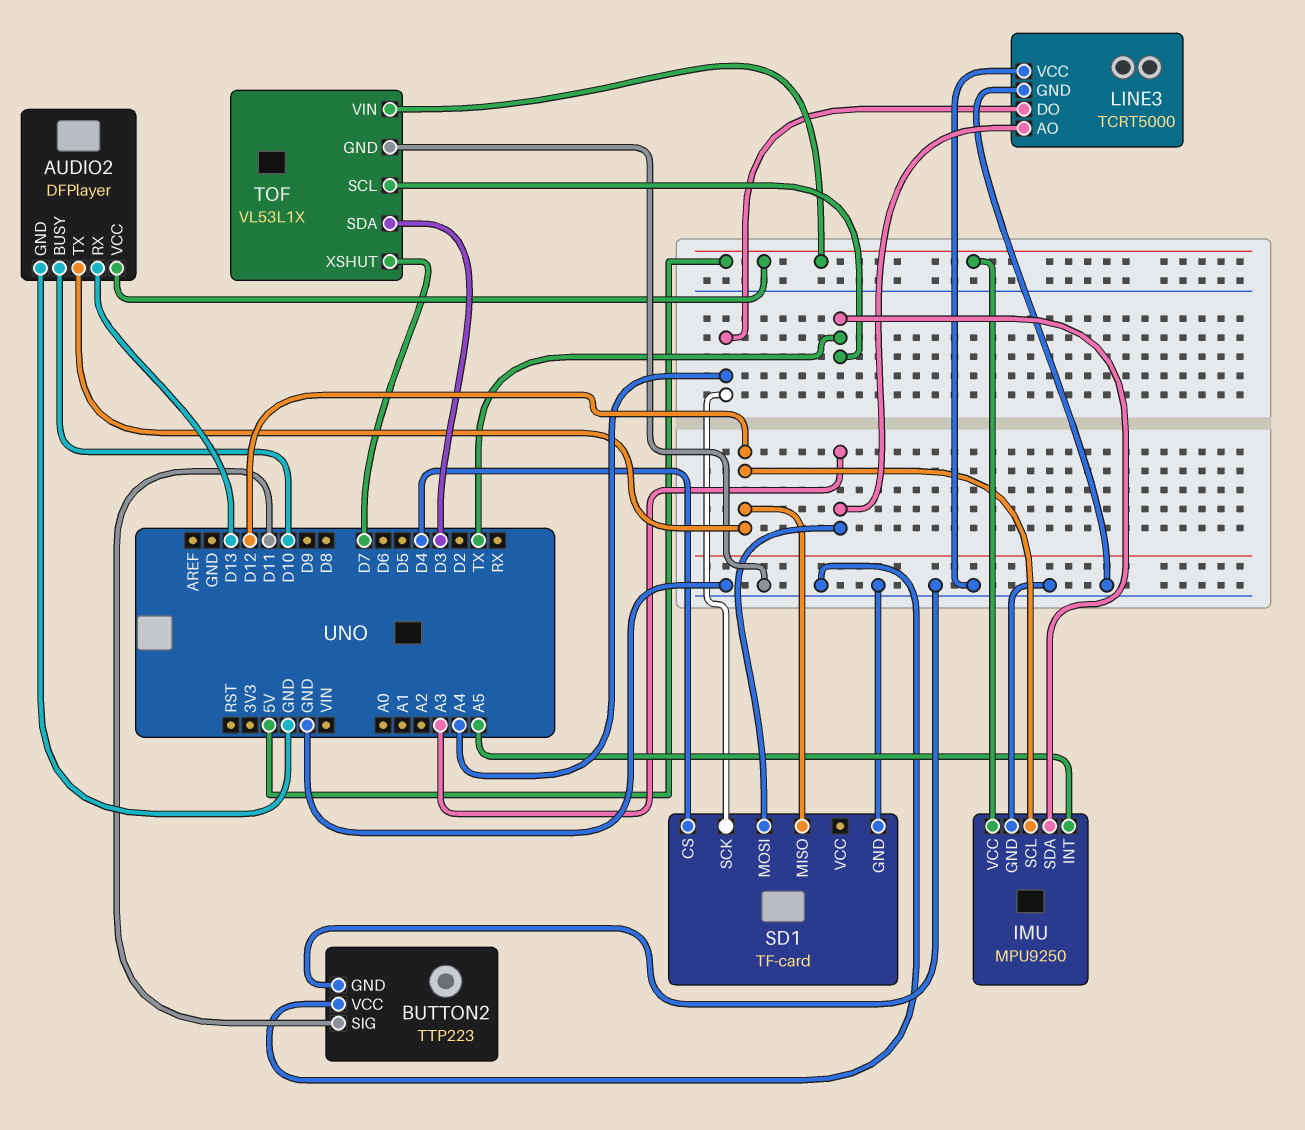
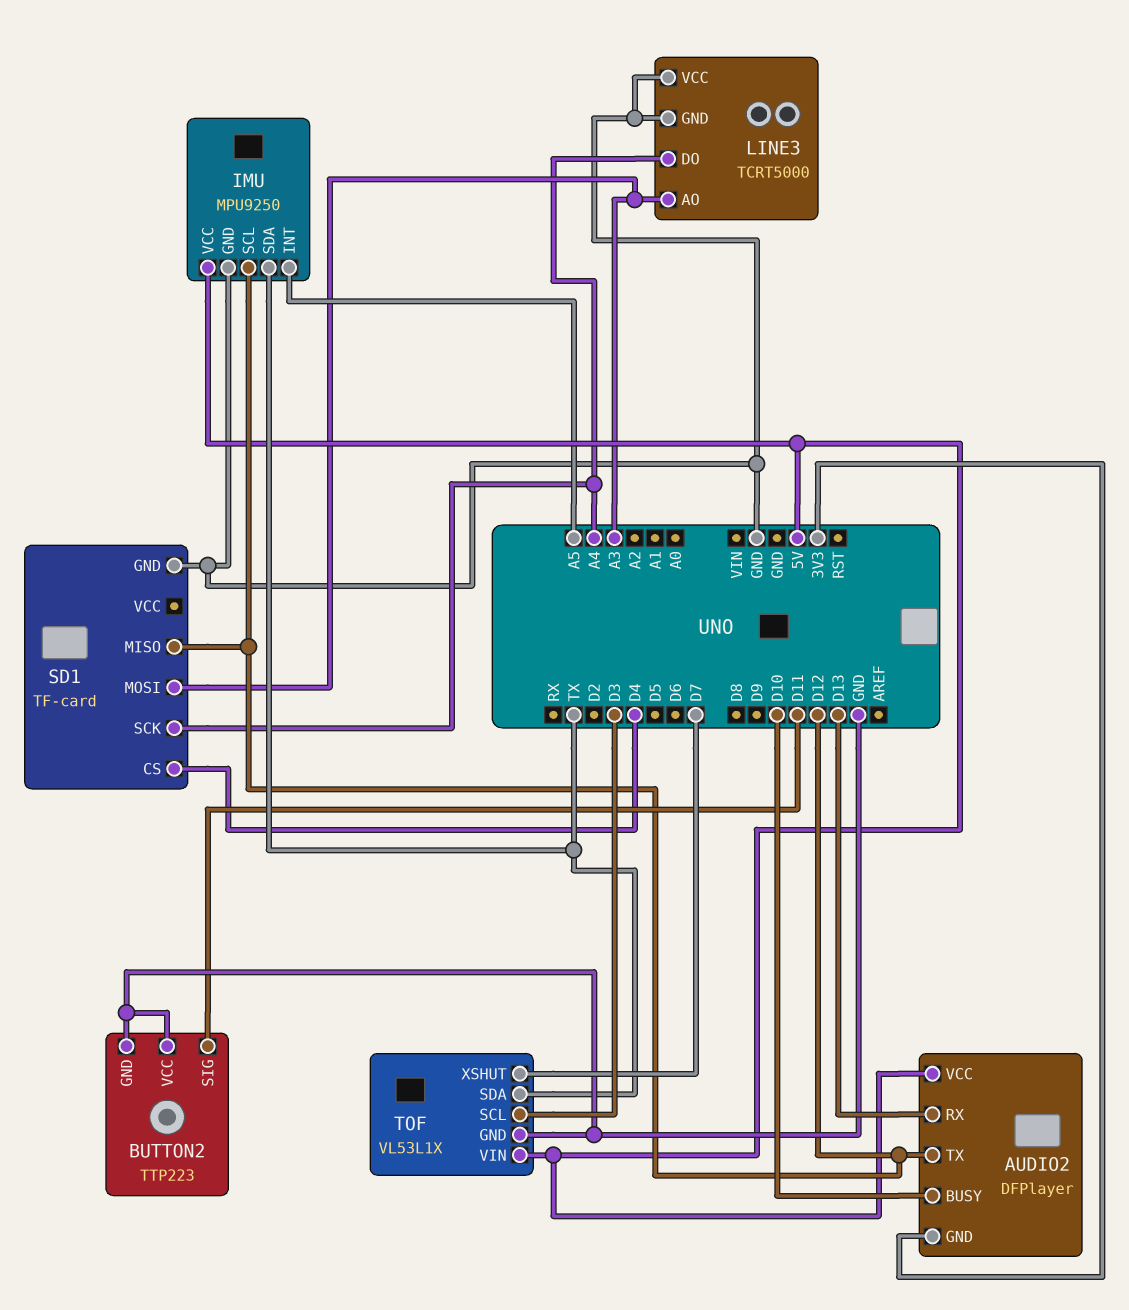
AUDIO2 pin GND: GND -> 3V3
TOF pin SCL: TX -> D3
TOF pin SDA: D3 -> TX

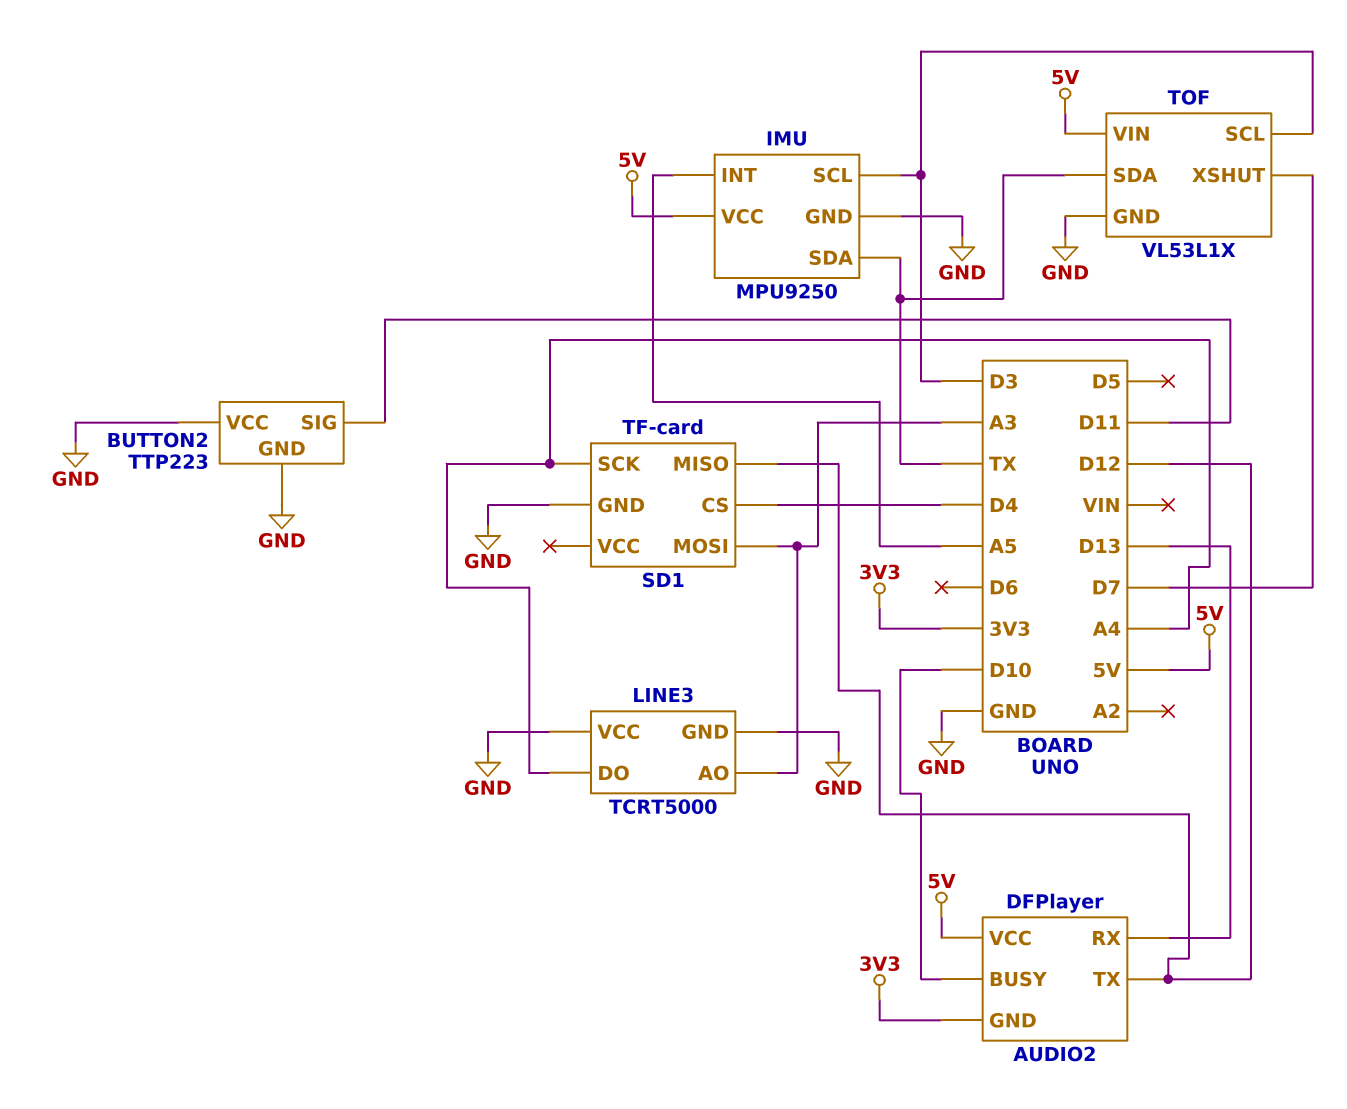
IMU pin SCL: D12 -> D3

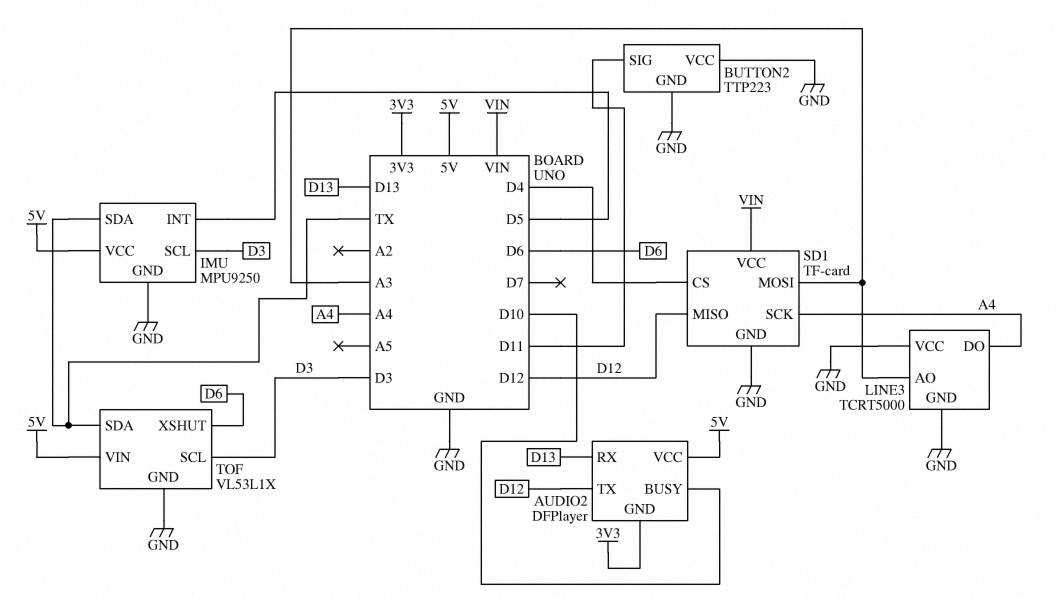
IMU pin INT: A5 -> D5
SD1 pin VCC: none -> VIN
TOF pin XSHUT: D7 -> D6

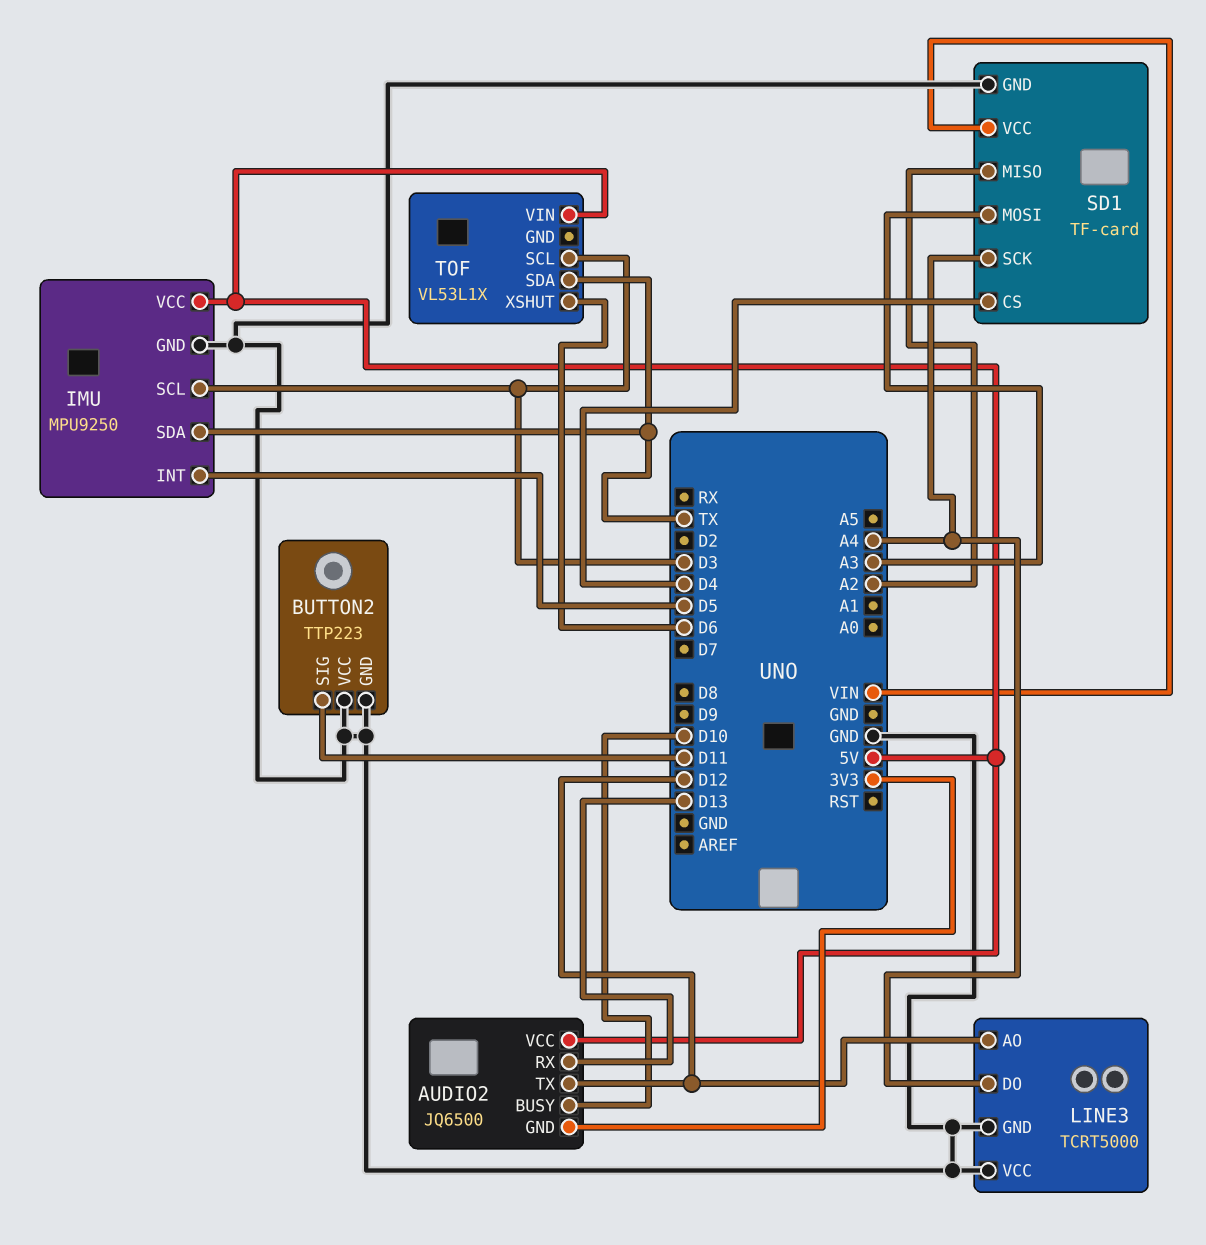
AUDIO2: DFPlayer -> JQ6500
LINE3 pin AO: A3 -> D12
SD1 pin MISO: D12 -> A2
TOF pin GND: GND -> none

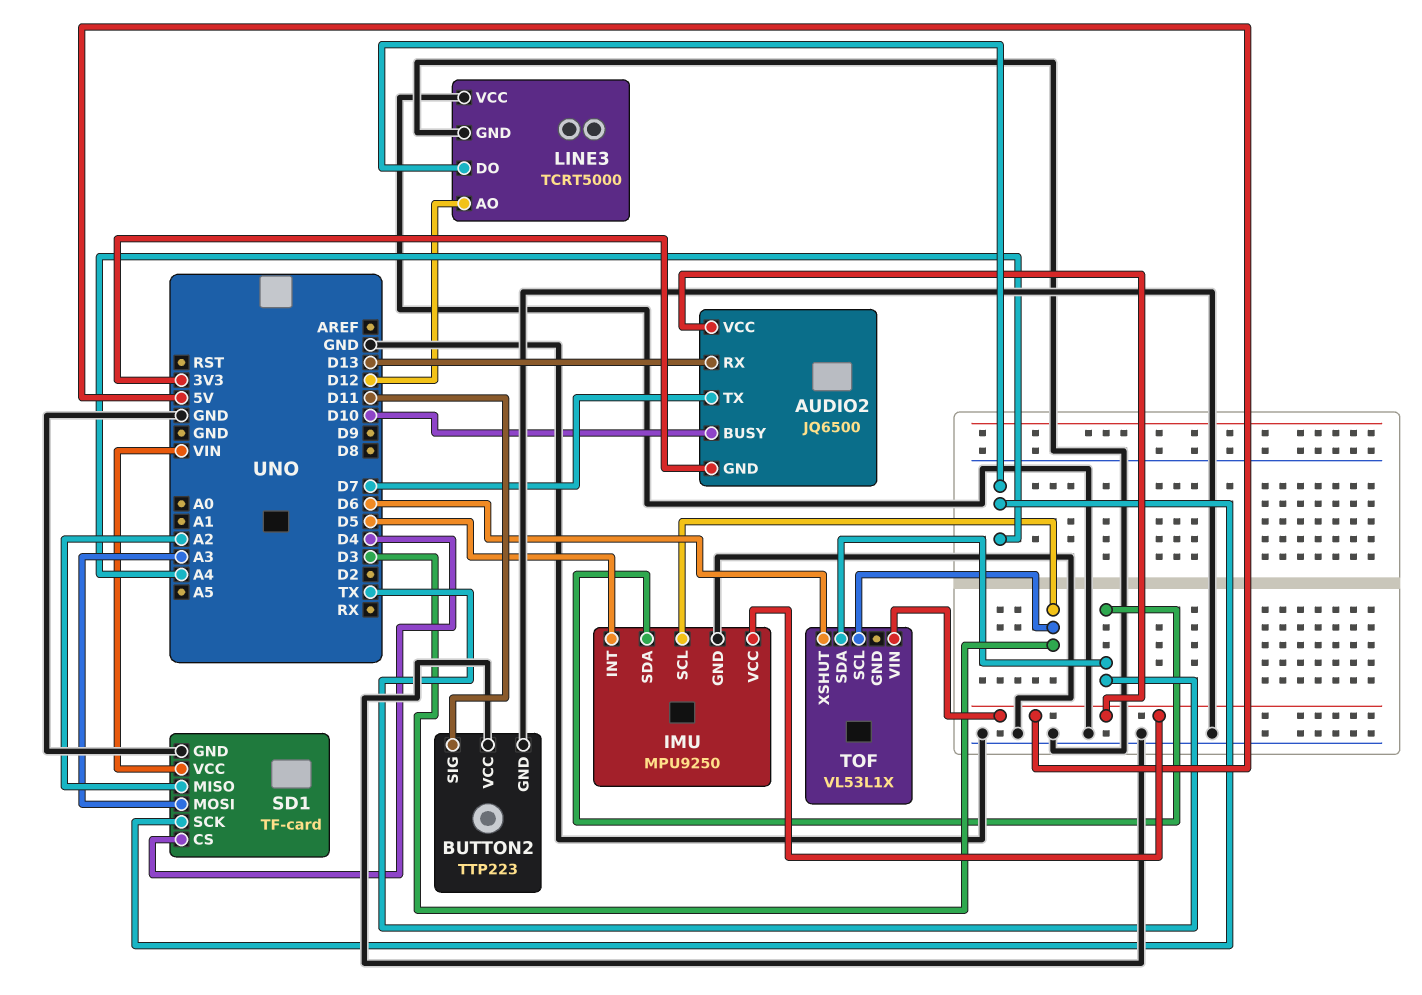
AUDIO2 pin TX: D12 -> D7

